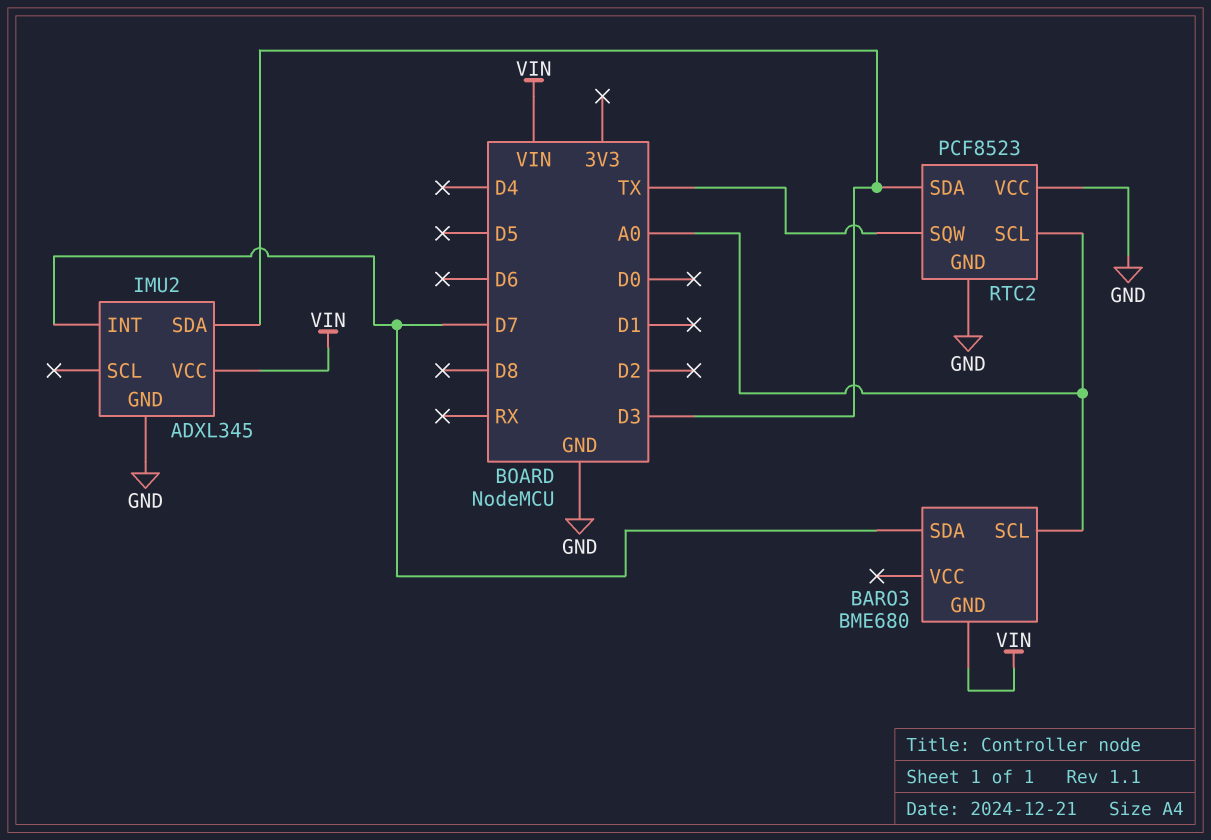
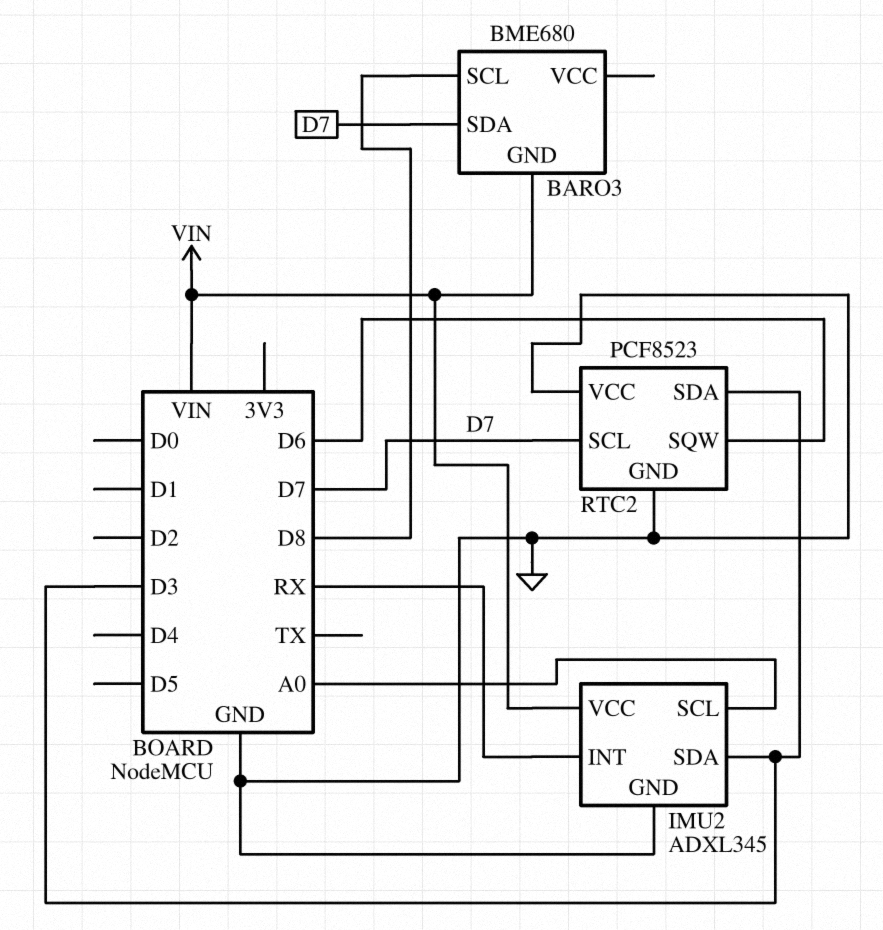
BARO3 pin SCL: A0 -> D8
IMU2 pin INT: D7 -> RX
IMU2 pin SCL: none -> A0
RTC2 pin SCL: A0 -> D7
RTC2 pin SQW: TX -> D6

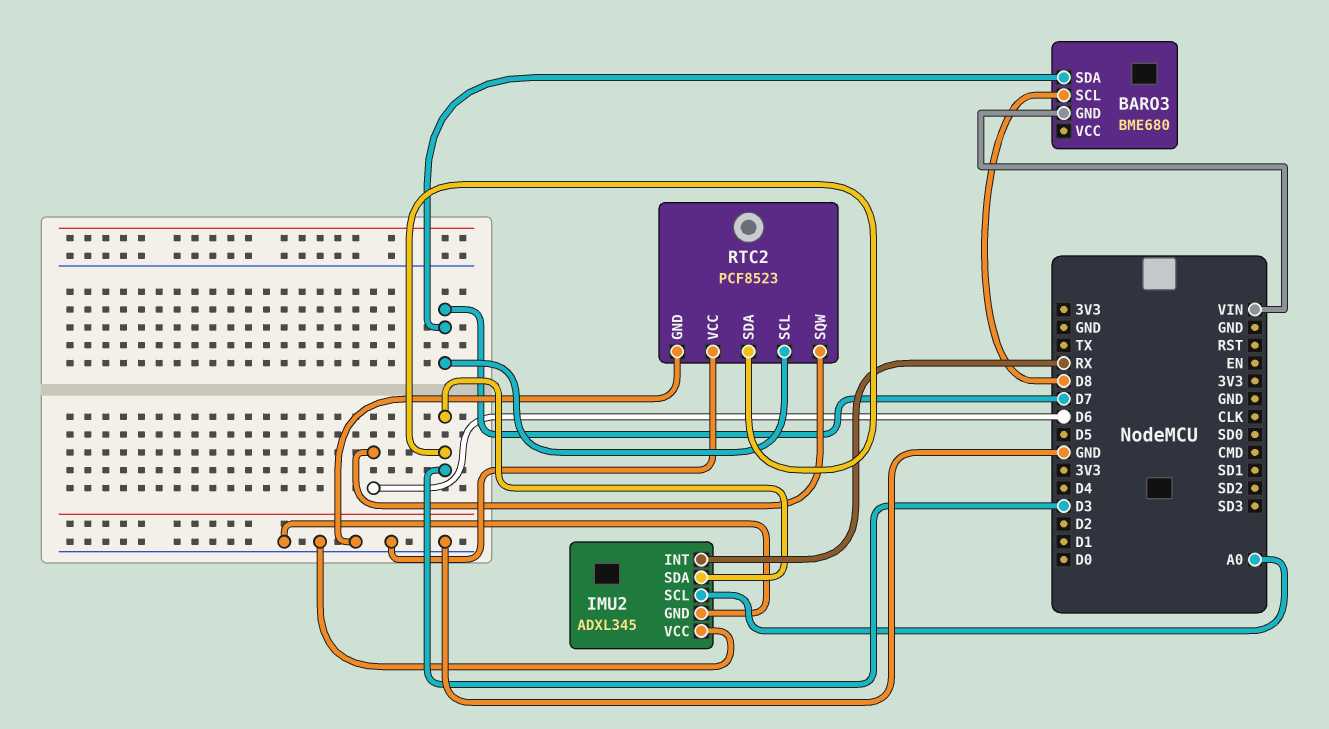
IMU2 pin VCC: VIN -> GND

